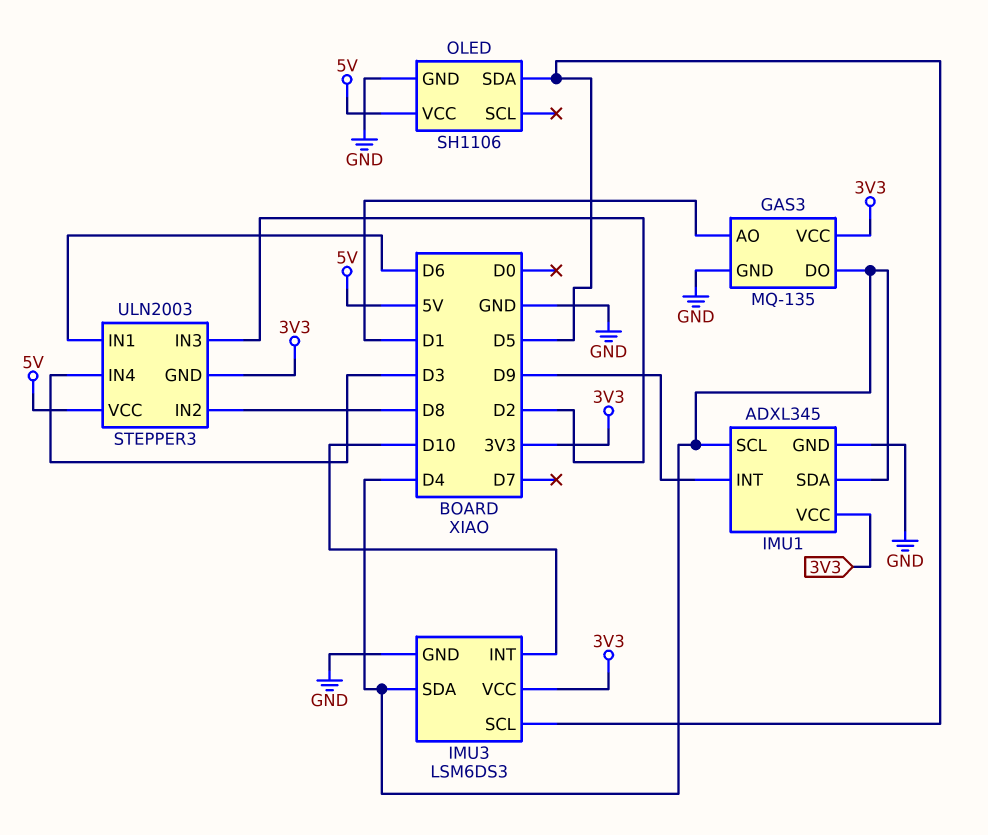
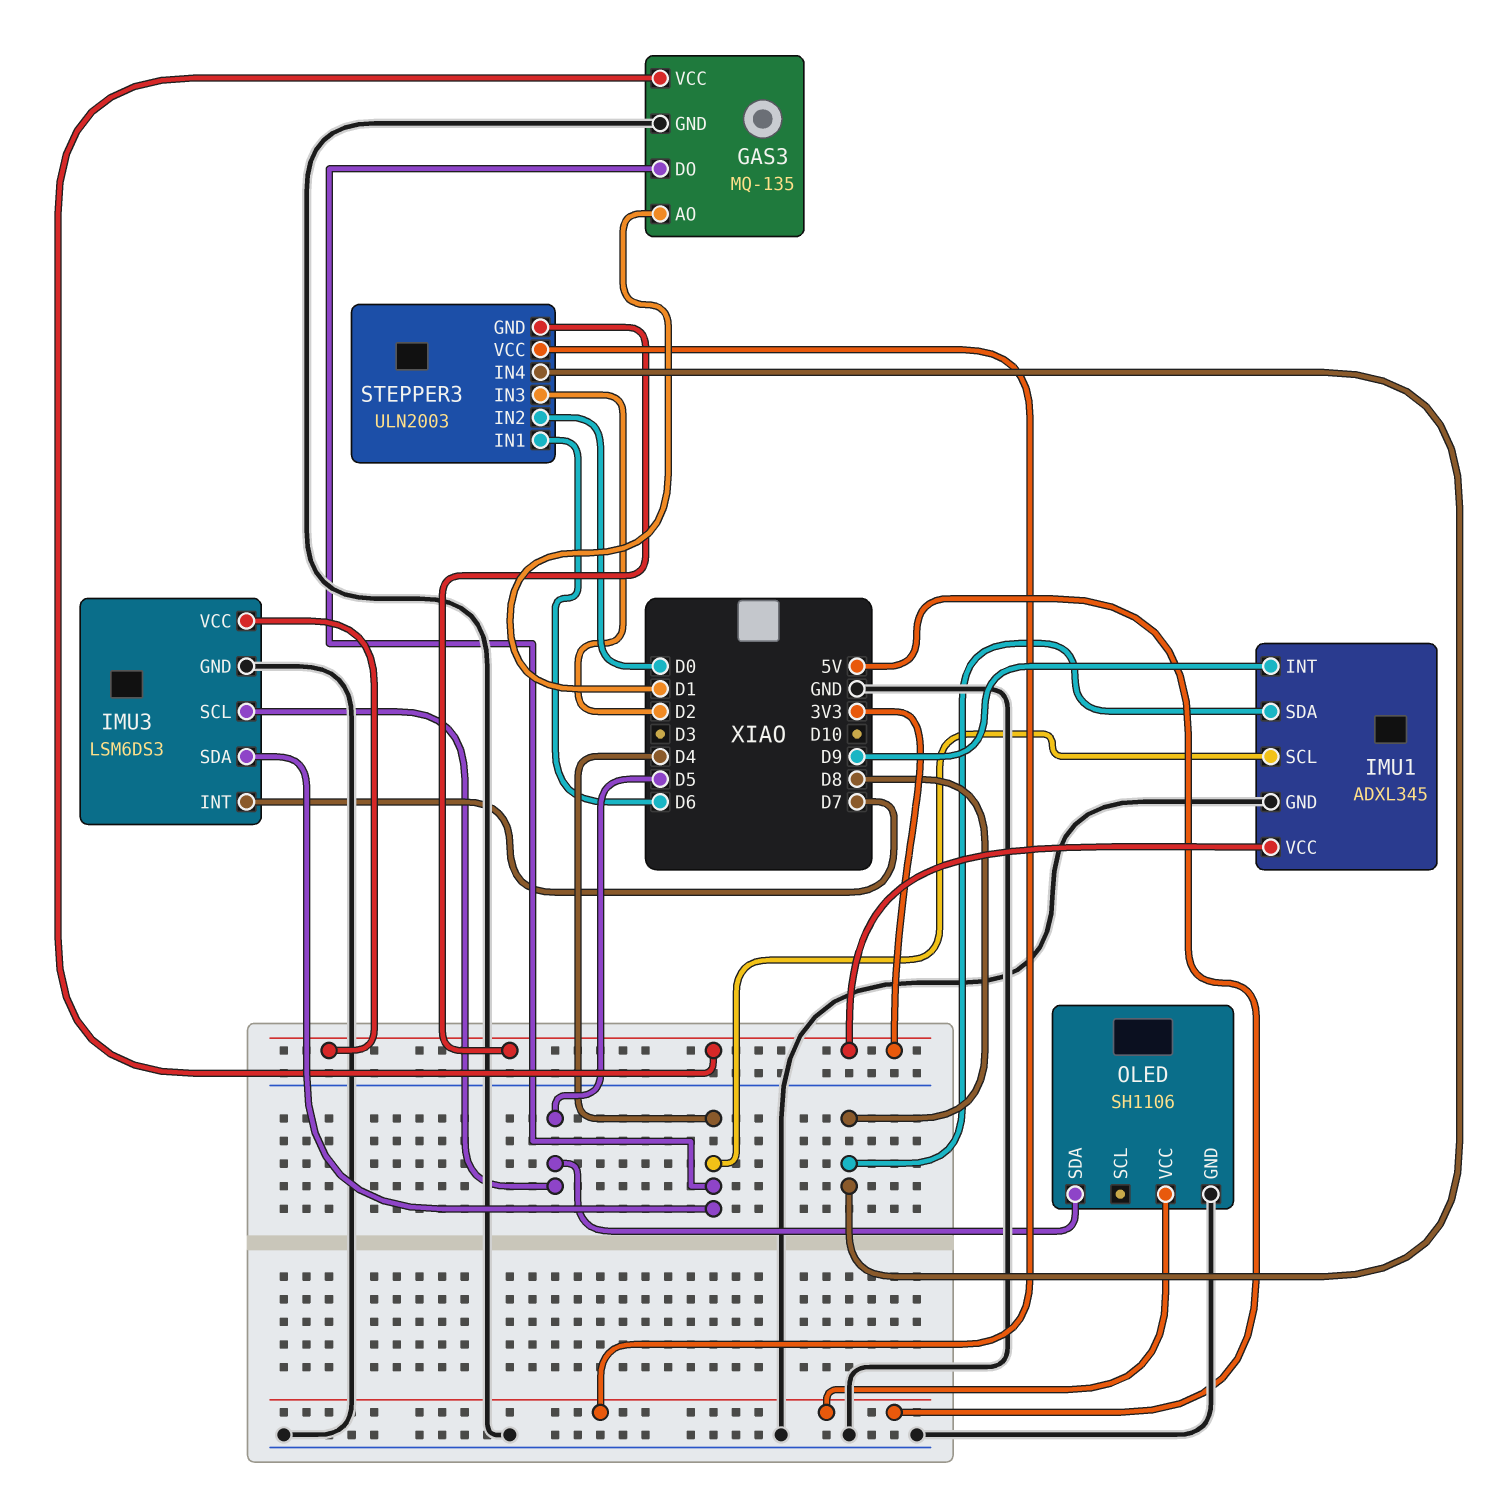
IMU1 pin SDA: D4 -> D8
IMU3 pin INT: D10 -> D7
STEPPER3 pin IN2: D8 -> D0
STEPPER3 pin IN4: D3 -> D8

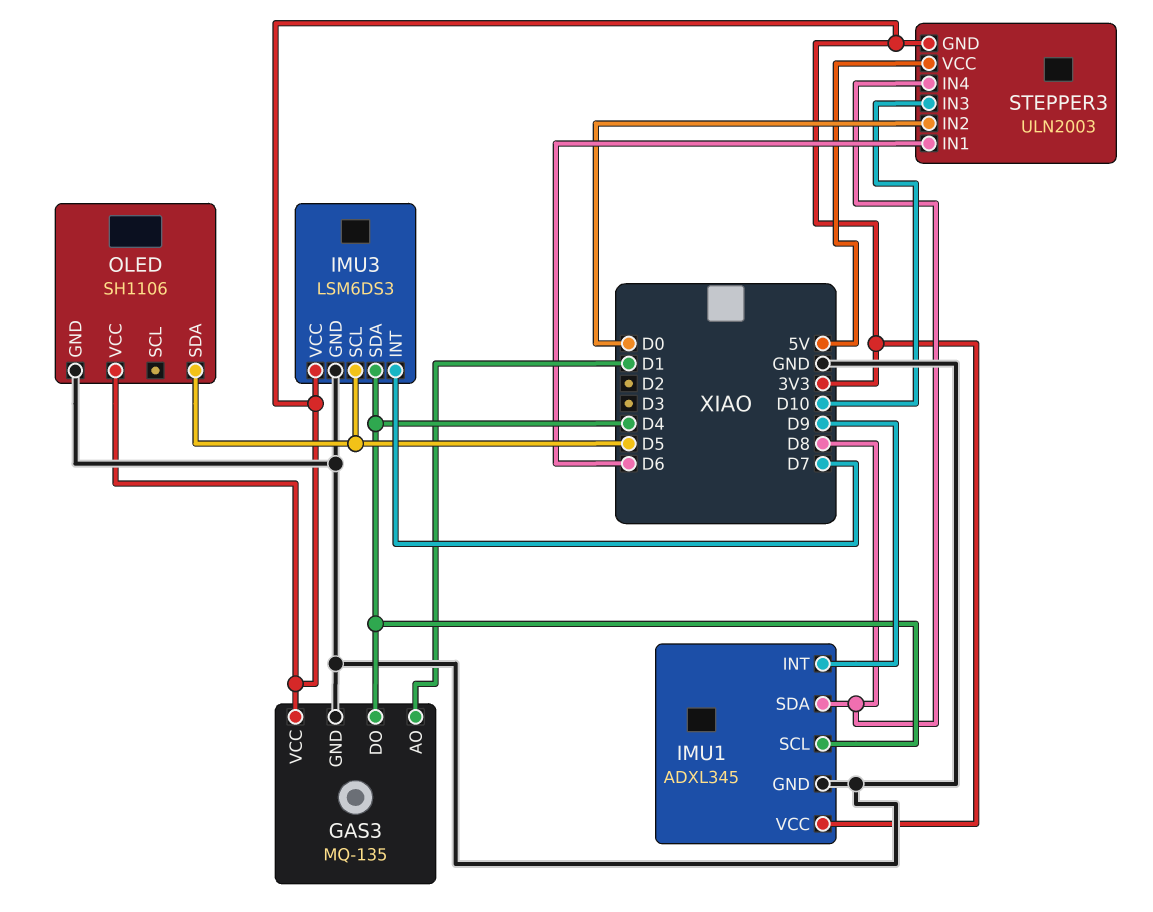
OLED pin VCC: 5V -> 3V3
STEPPER3 pin IN3: D2 -> D10

